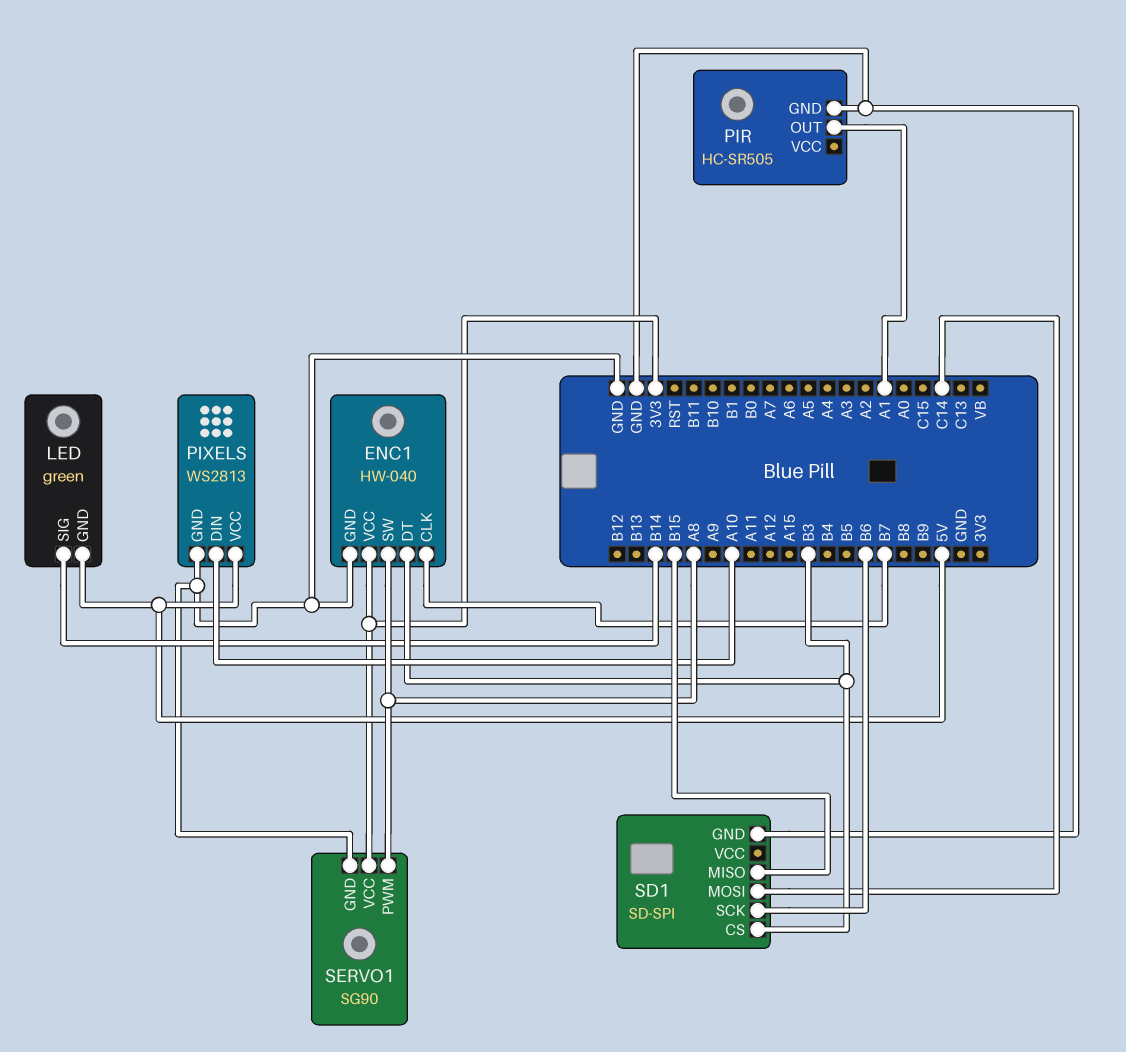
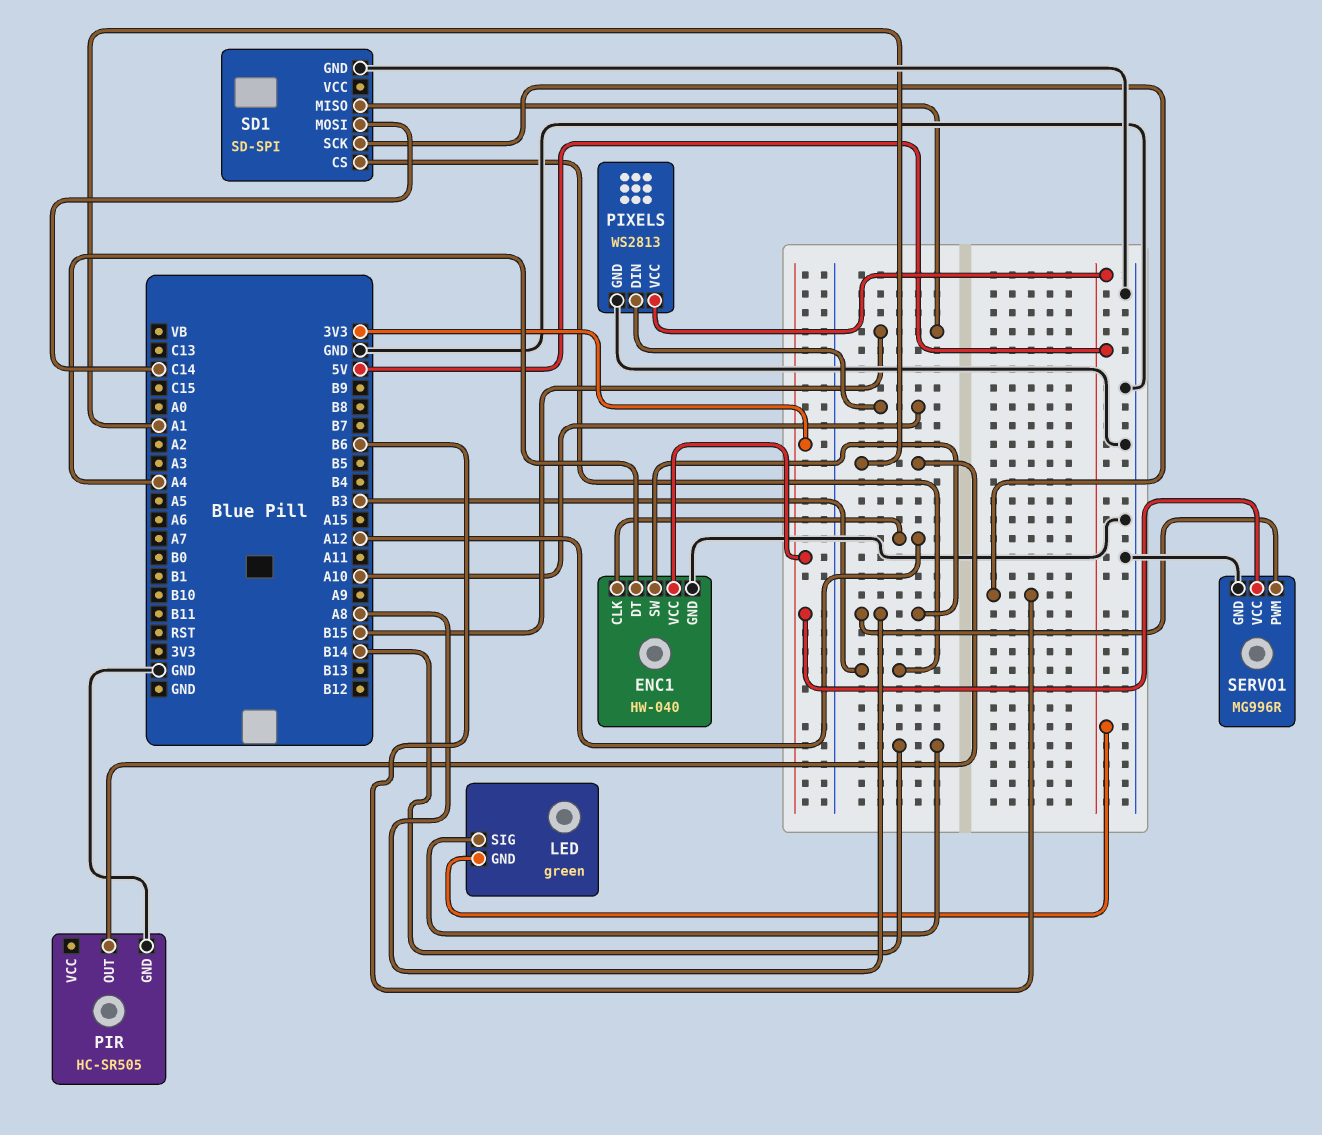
ENC1 pin CLK: B7 -> A12
ENC1 pin DT: B3 -> A4
SERVO1: SG90 -> MG996R

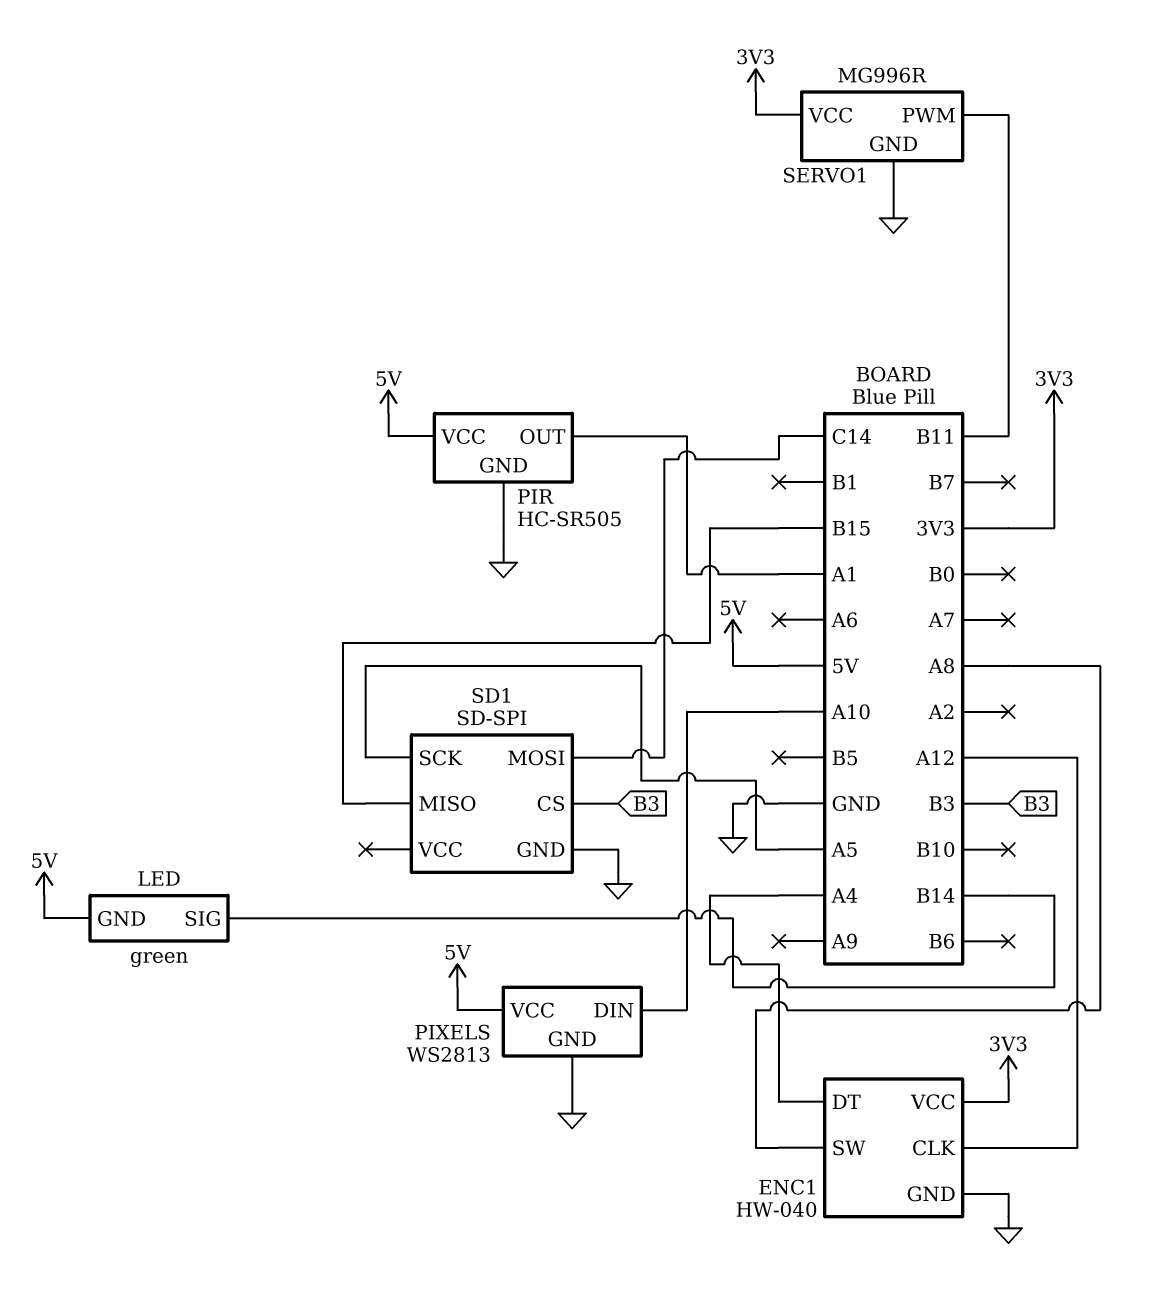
PIR pin VCC: none -> 5V
SD1 pin SCK: B6 -> A5
SERVO1 pin PWM: A8 -> B11

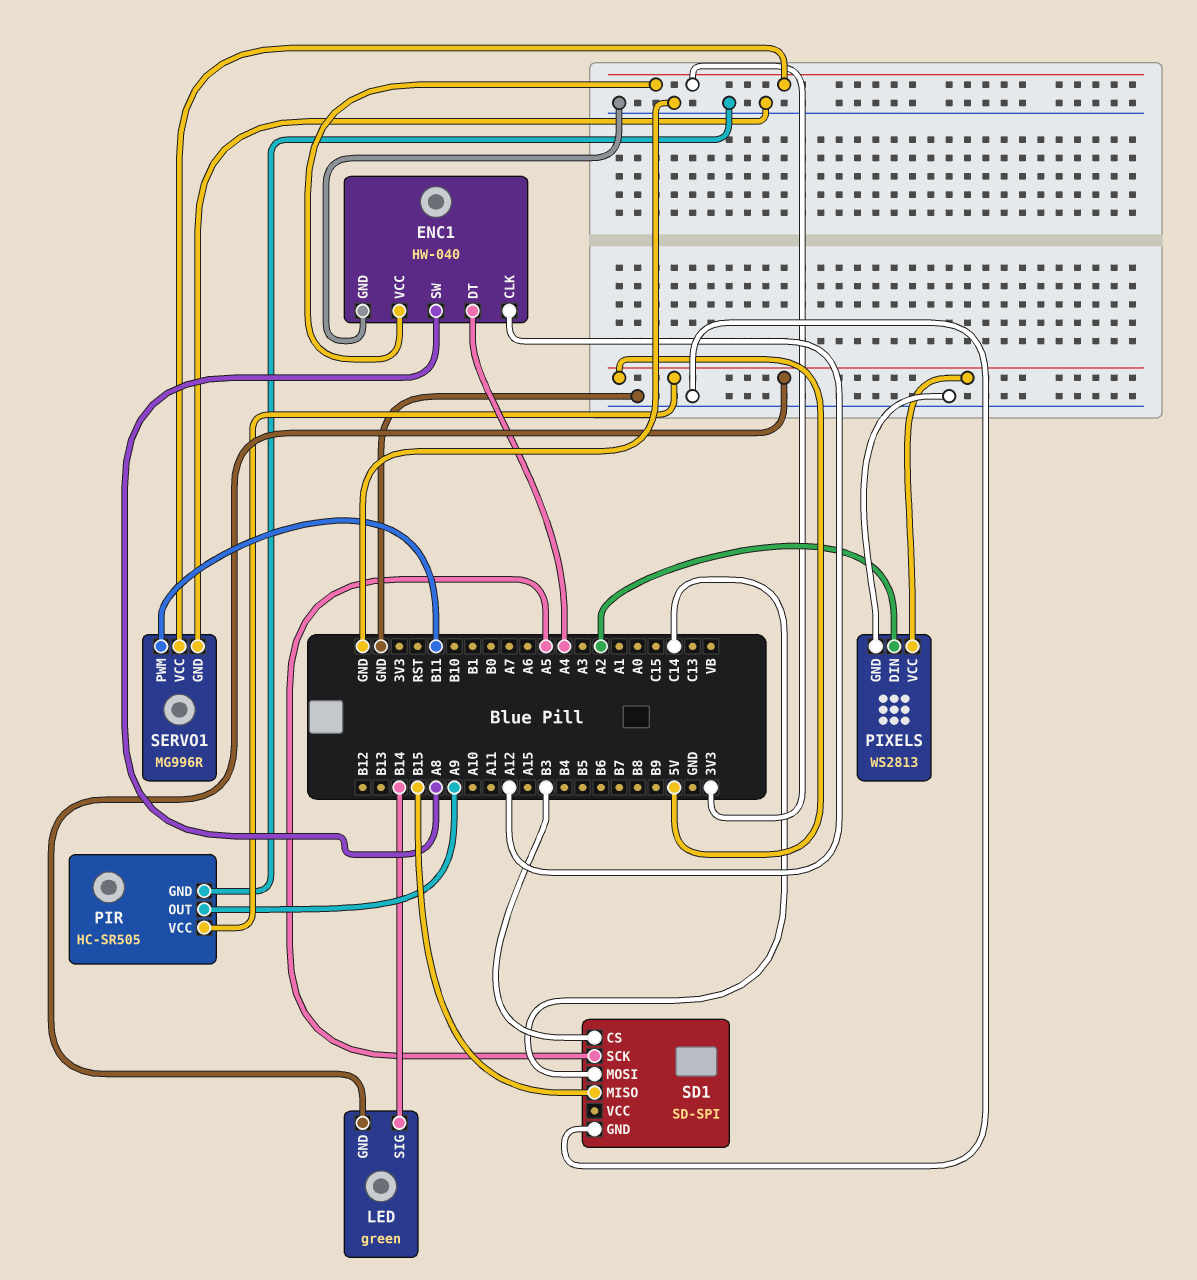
PIR pin OUT: A1 -> A9
PIXELS pin DIN: A10 -> A2

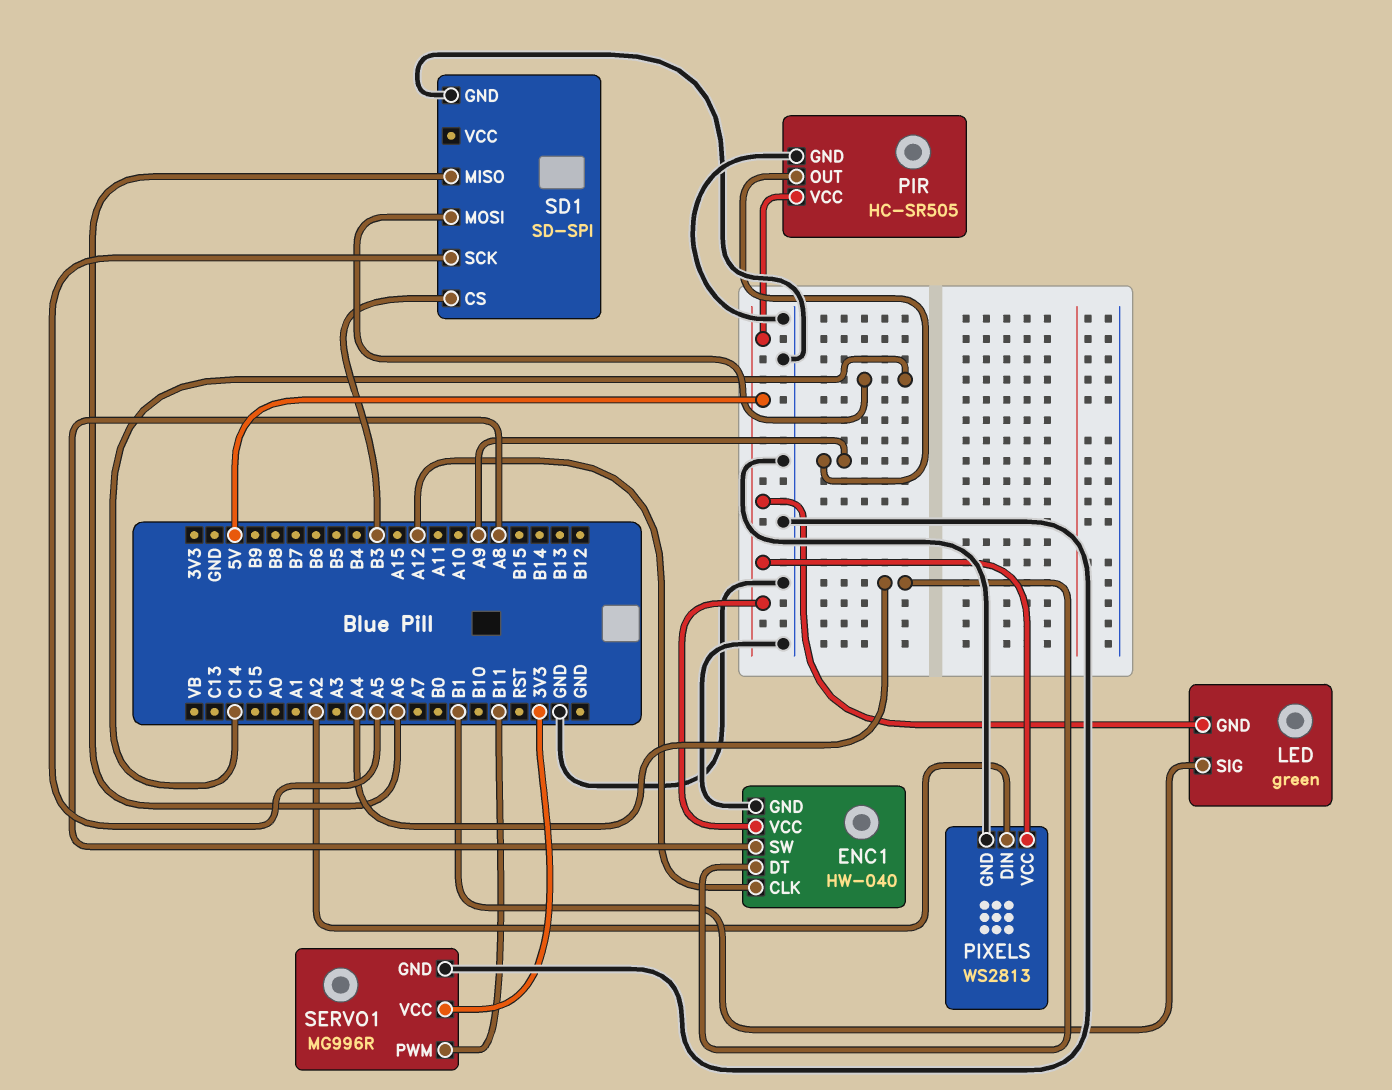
ENC1 pin VCC: 3V3 -> 5V
LED pin SIG: B14 -> B1
SD1 pin MISO: B15 -> A6

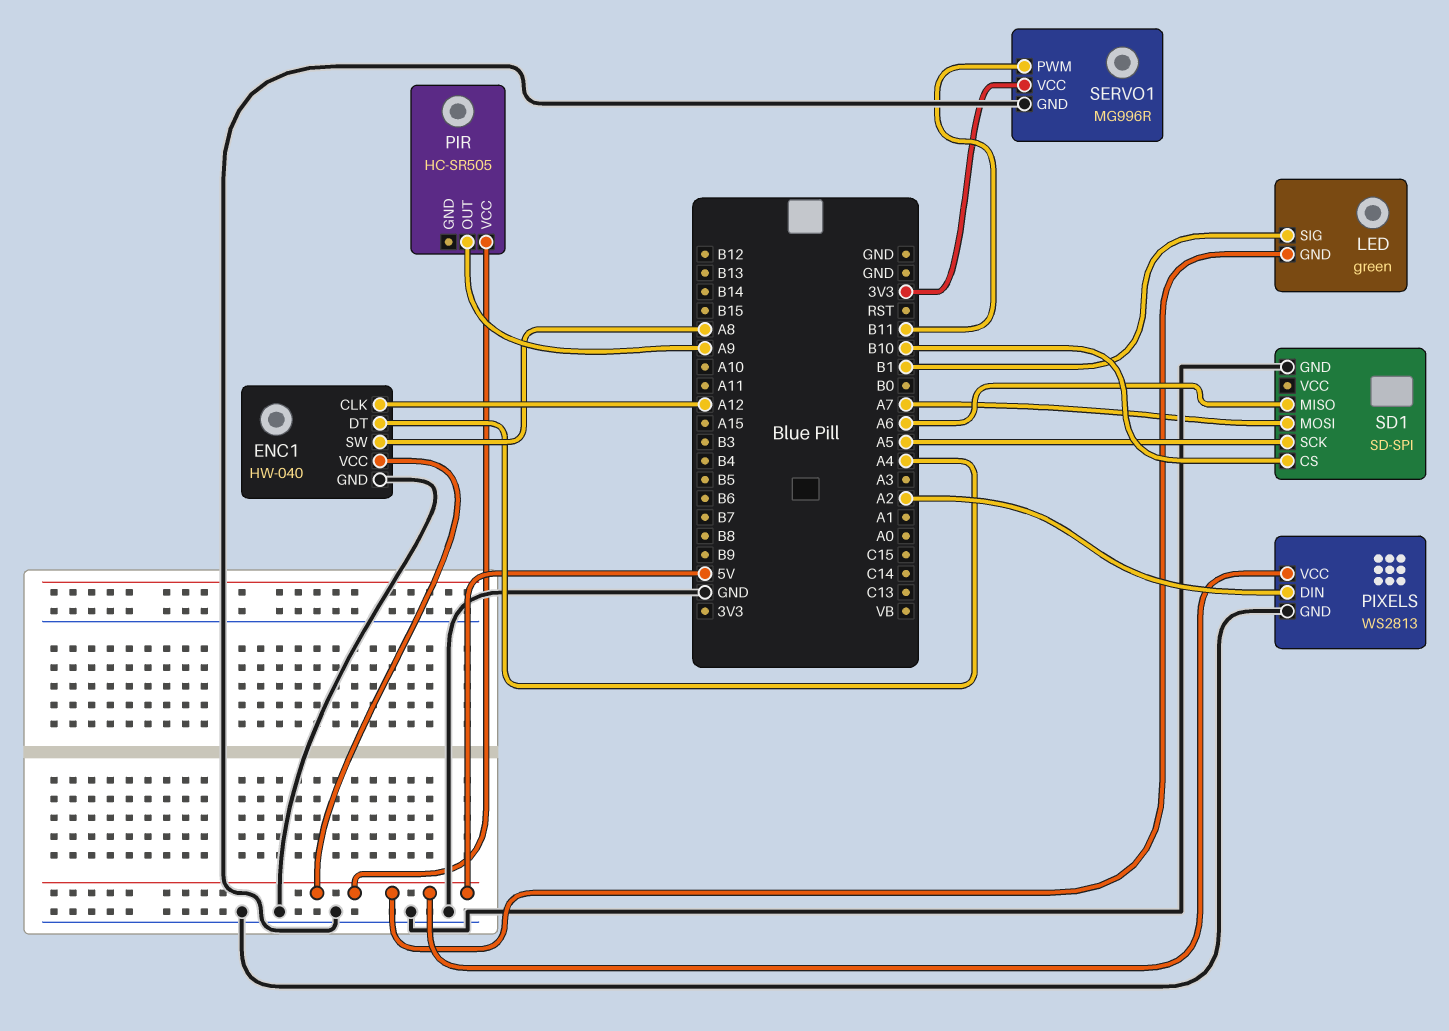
PIR pin GND: GND -> none
SD1 pin CS: B3 -> B10
SD1 pin MOSI: C14 -> A7

